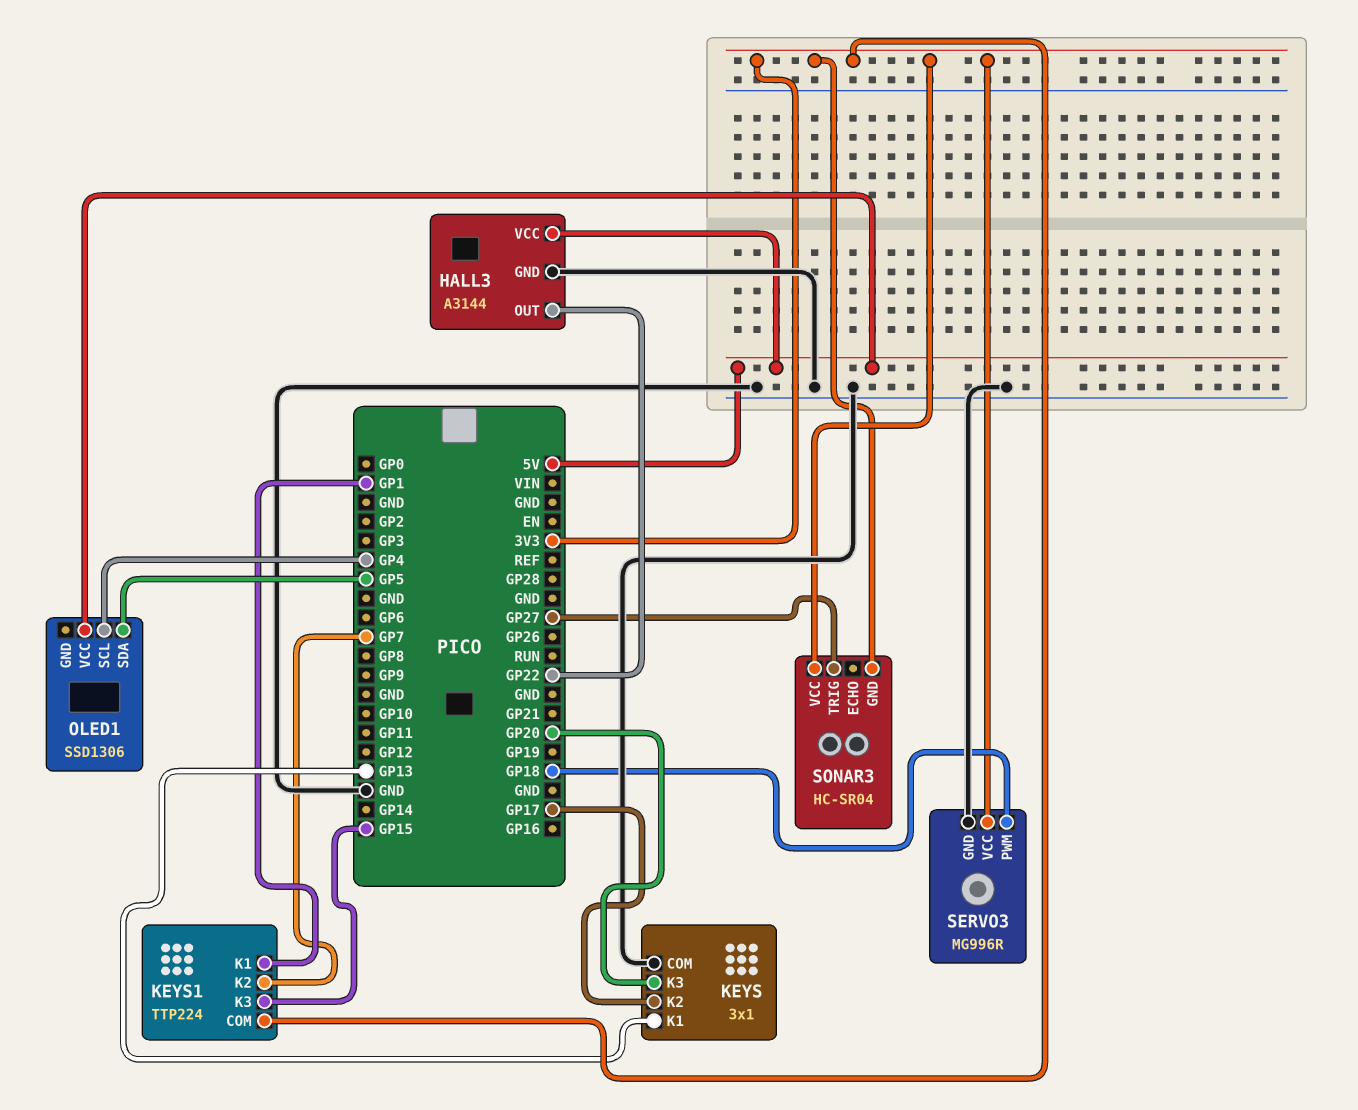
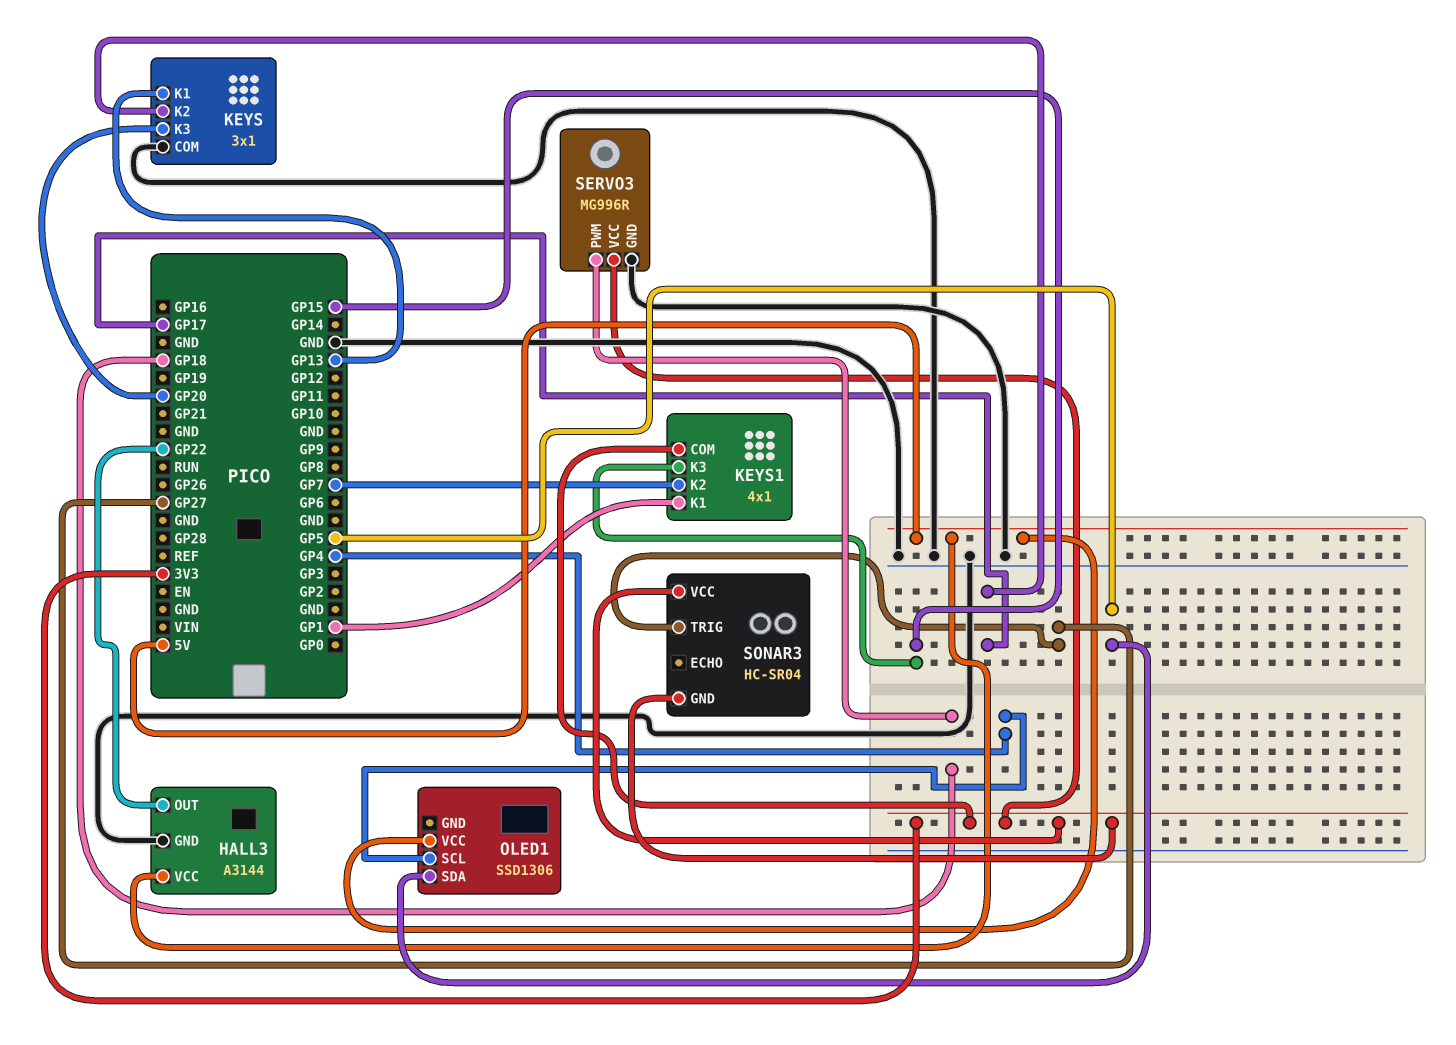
KEYS1: TTP224 -> 4x1

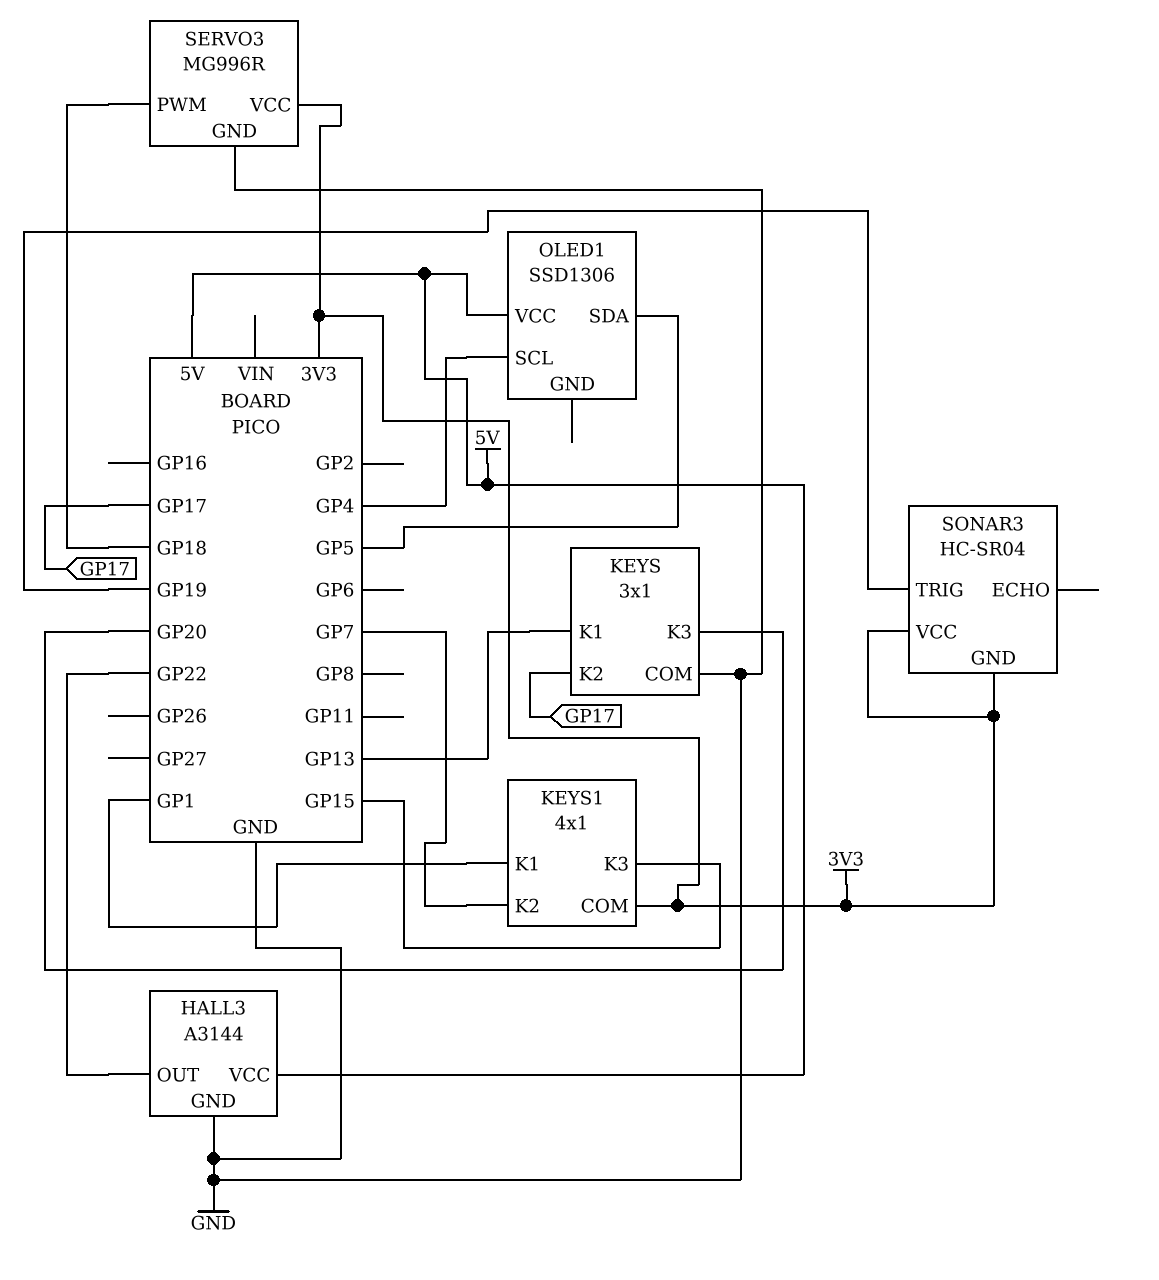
SONAR3 pin TRIG: GP27 -> GP19

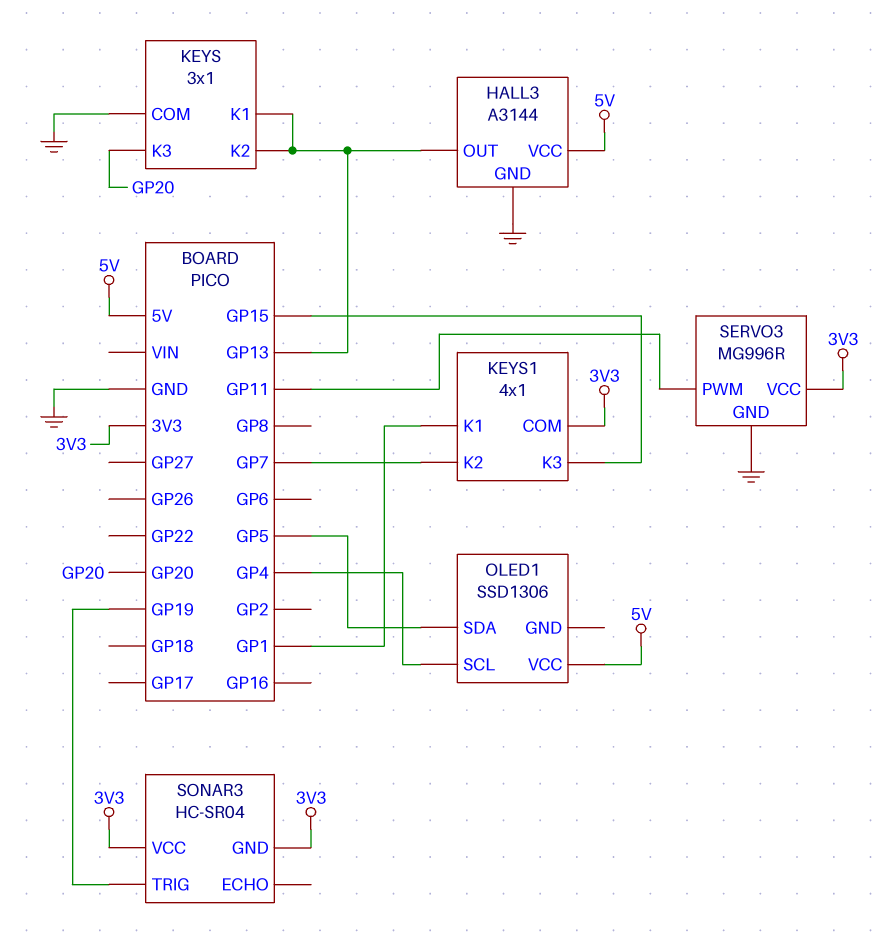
HALL3 pin OUT: GP22 -> GP13
KEYS pin K2: GP17 -> GP13
SERVO3 pin PWM: GP18 -> GP11

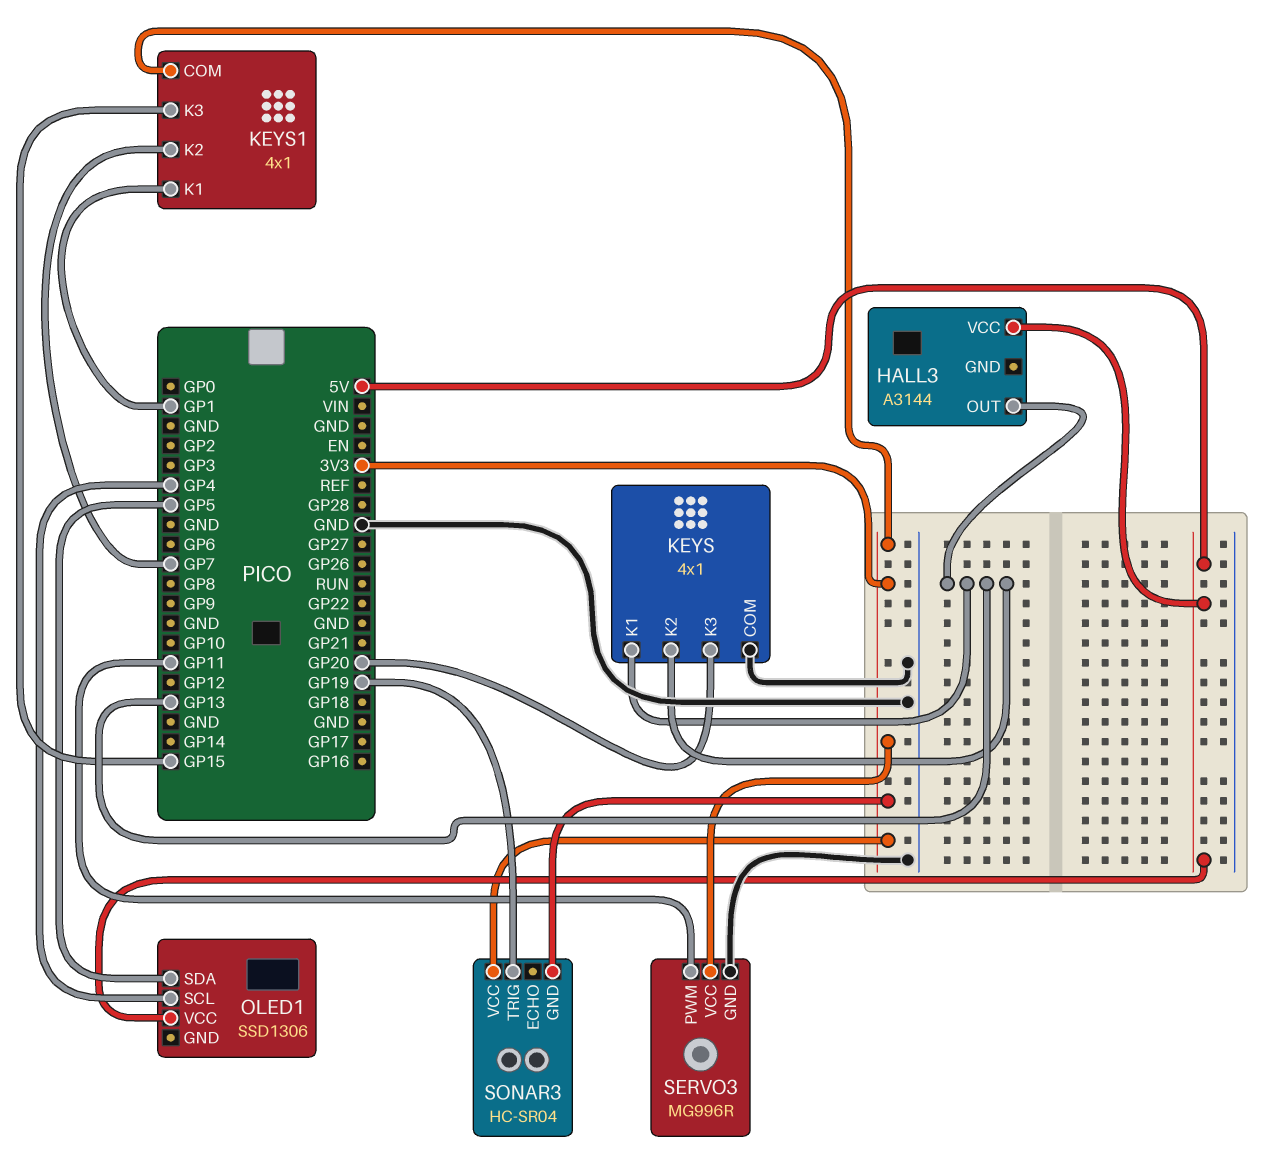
HALL3 pin GND: GND -> none
KEYS: 3x1 -> 4x1

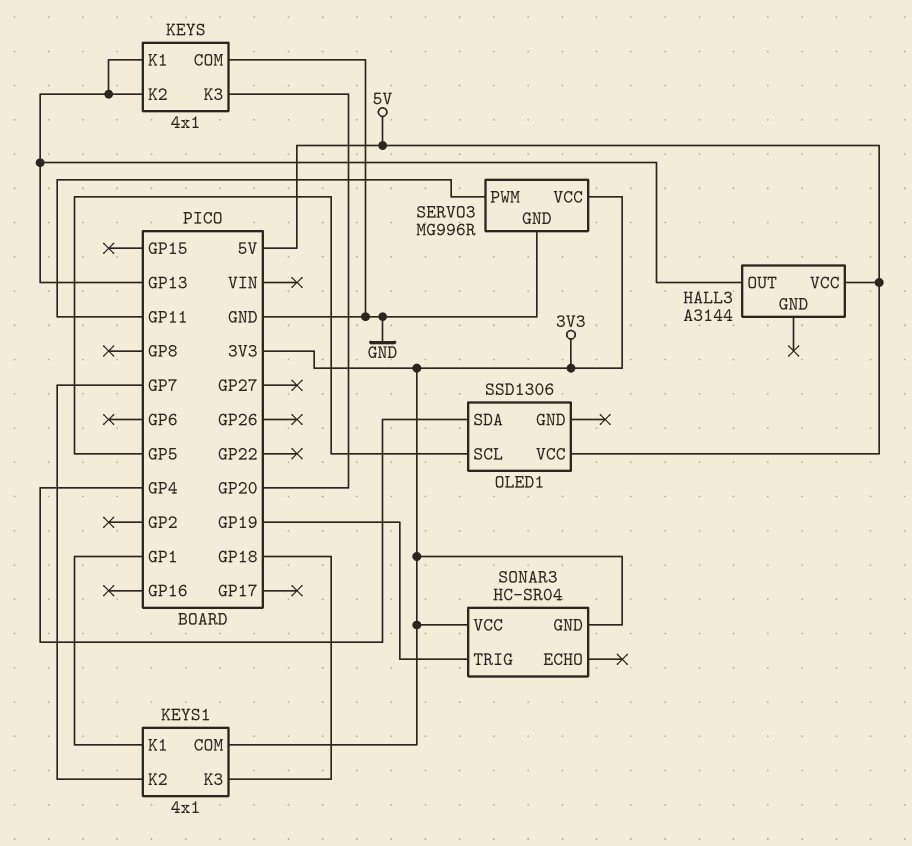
KEYS1 pin K3: GP15 -> GP18
OLED1 pin SCL: GP4 -> GP5
OLED1 pin SDA: GP5 -> GP4

